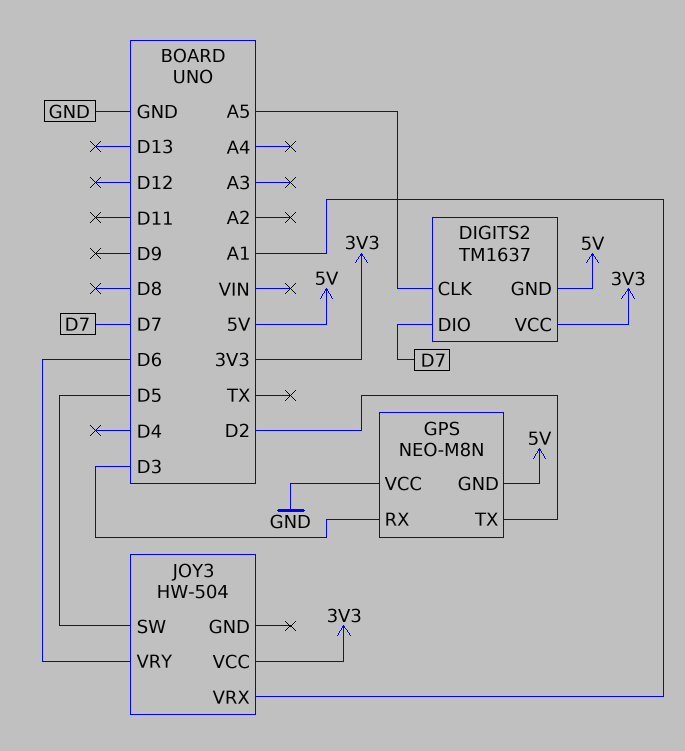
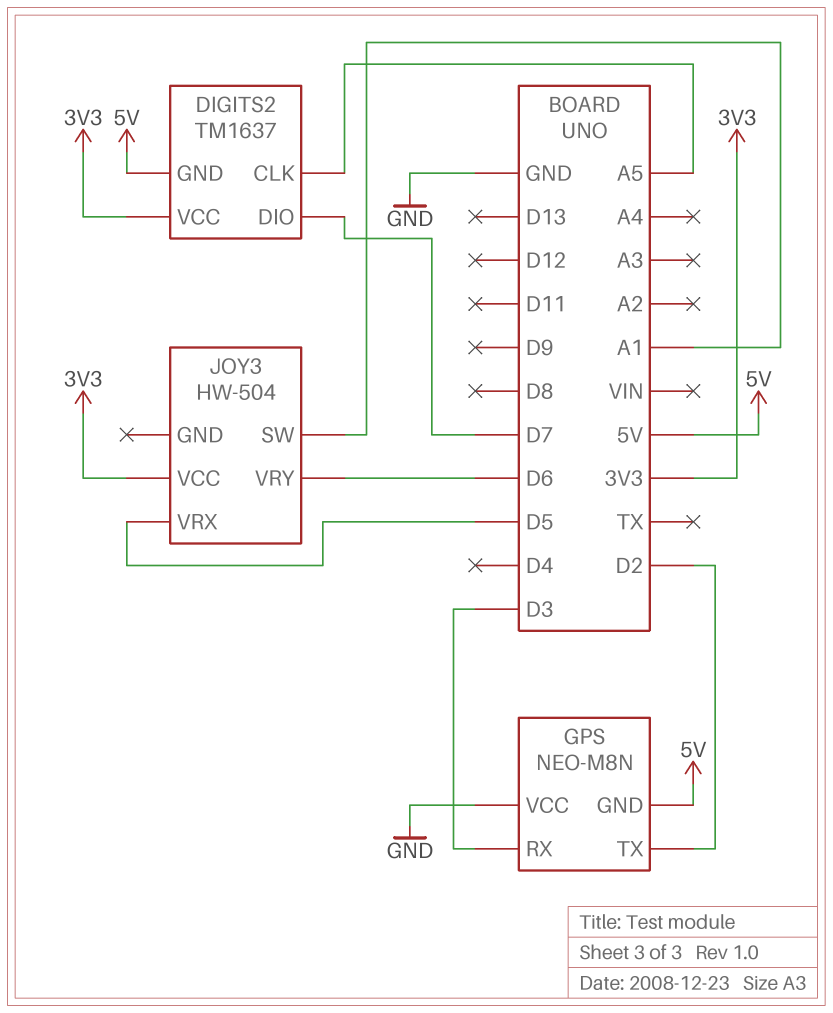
JOY3 pin SW: D5 -> A1
JOY3 pin VRX: A1 -> D5

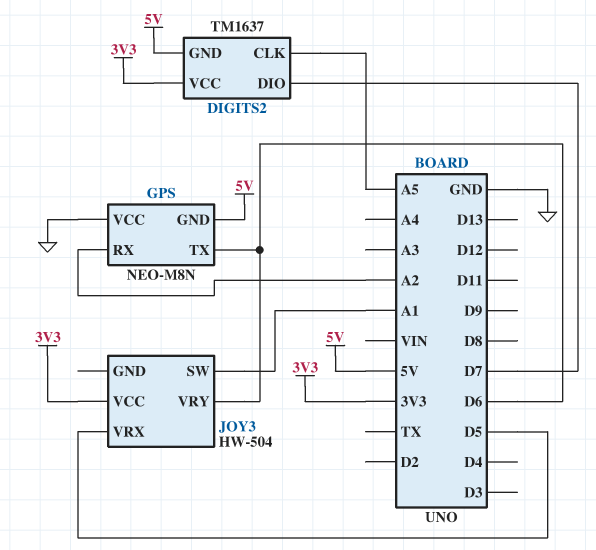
GPS pin RX: D3 -> A2
GPS pin TX: D2 -> D6

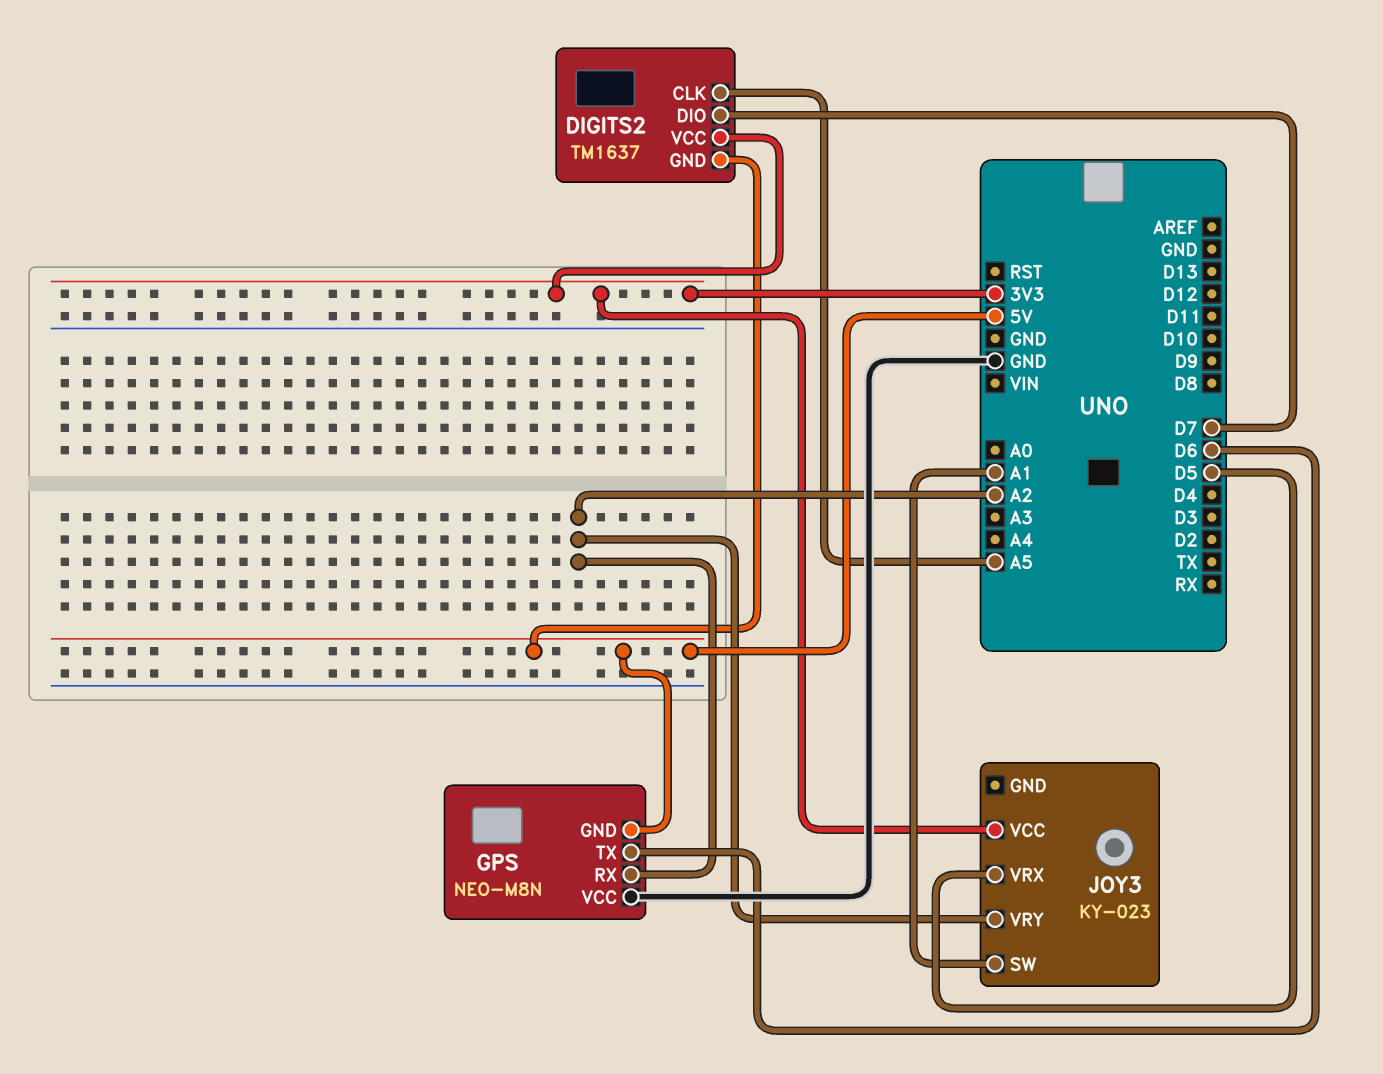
JOY3: HW-504 -> KY-023
JOY3 pin VRY: D6 -> A2

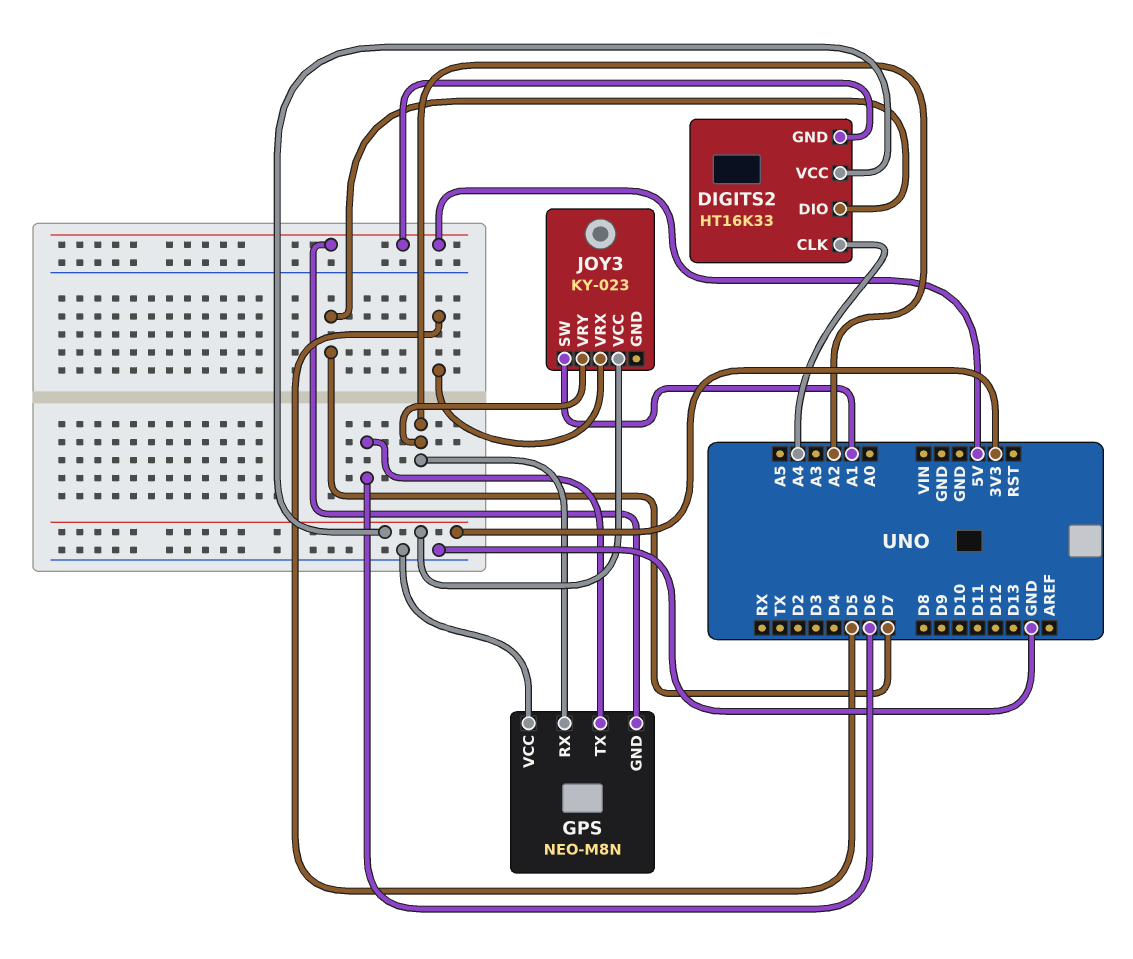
DIGITS2: TM1637 -> HT16K33
DIGITS2 pin CLK: A5 -> A4

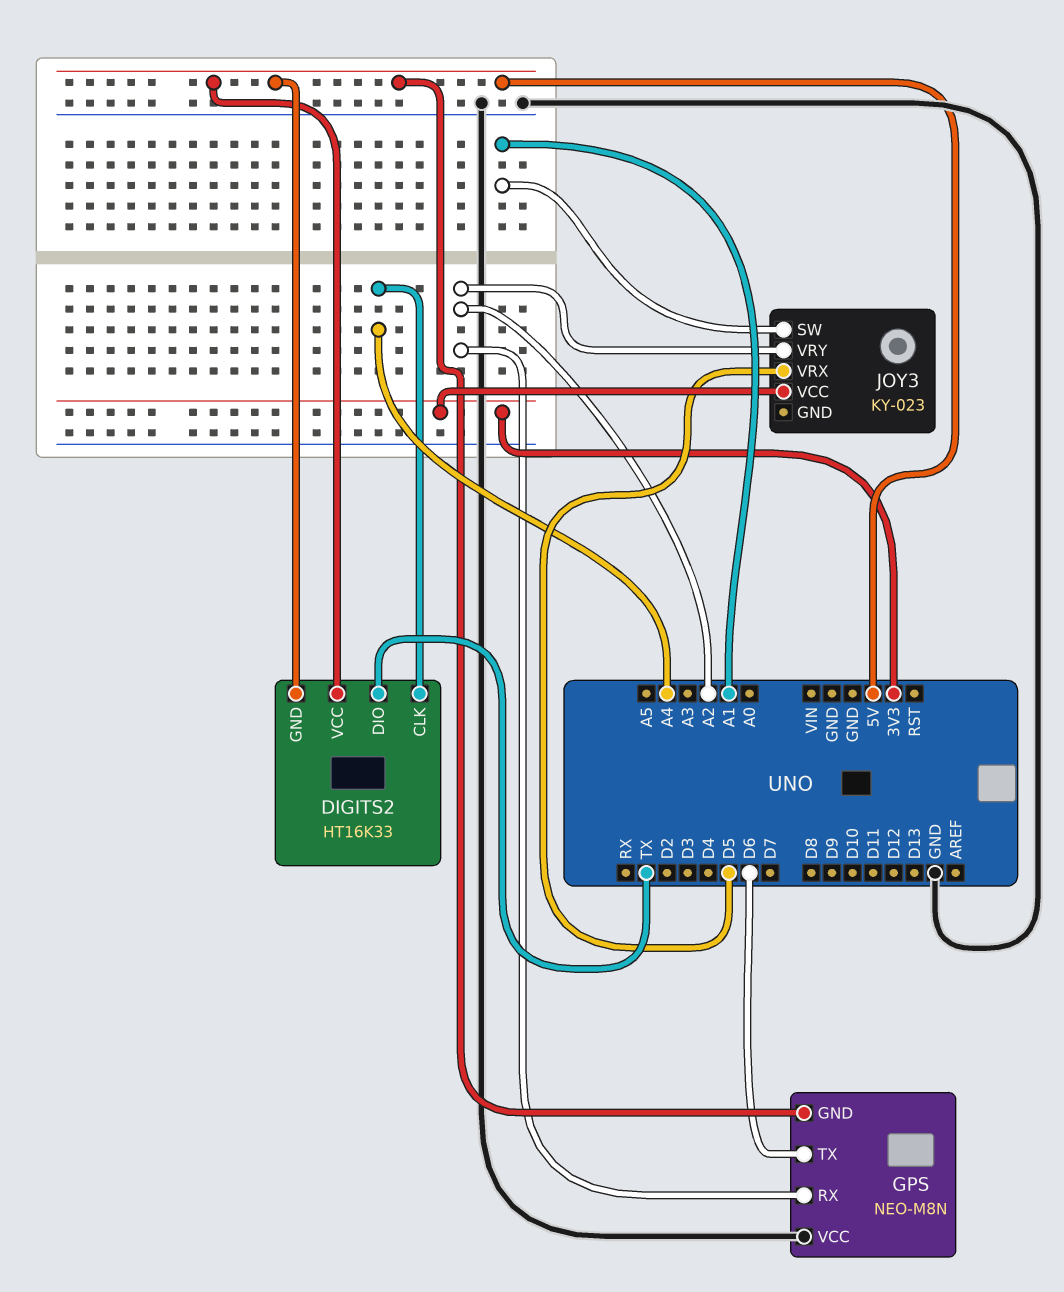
DIGITS2 pin DIO: D7 -> TX
DIGITS2 pin VCC: 3V3 -> 5V

